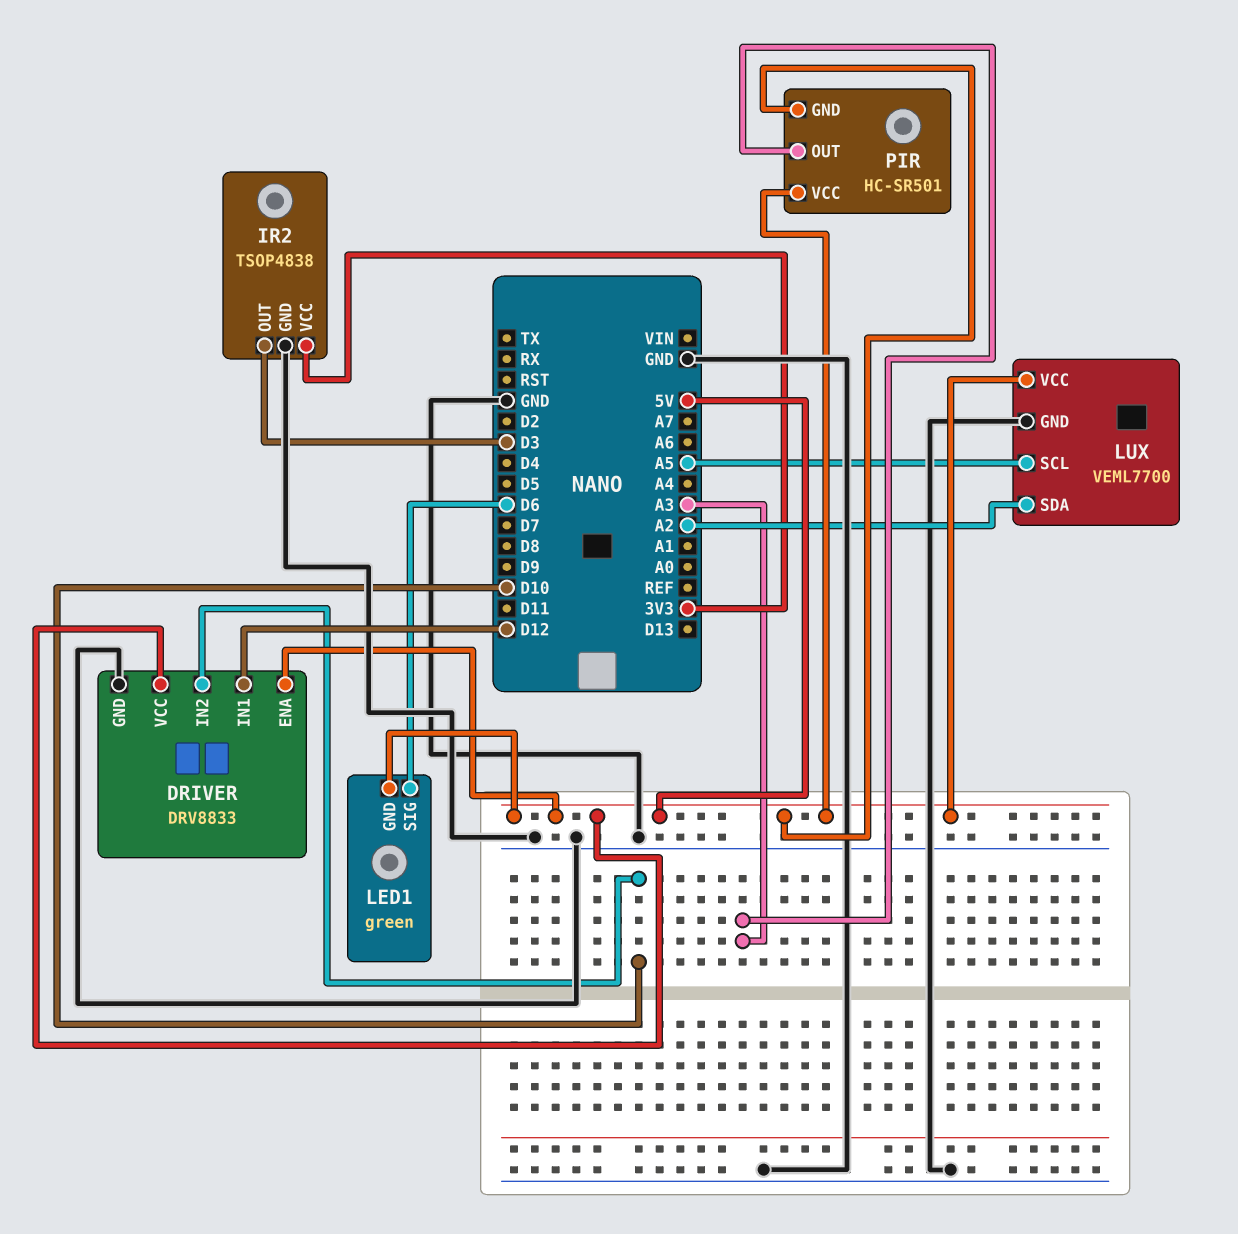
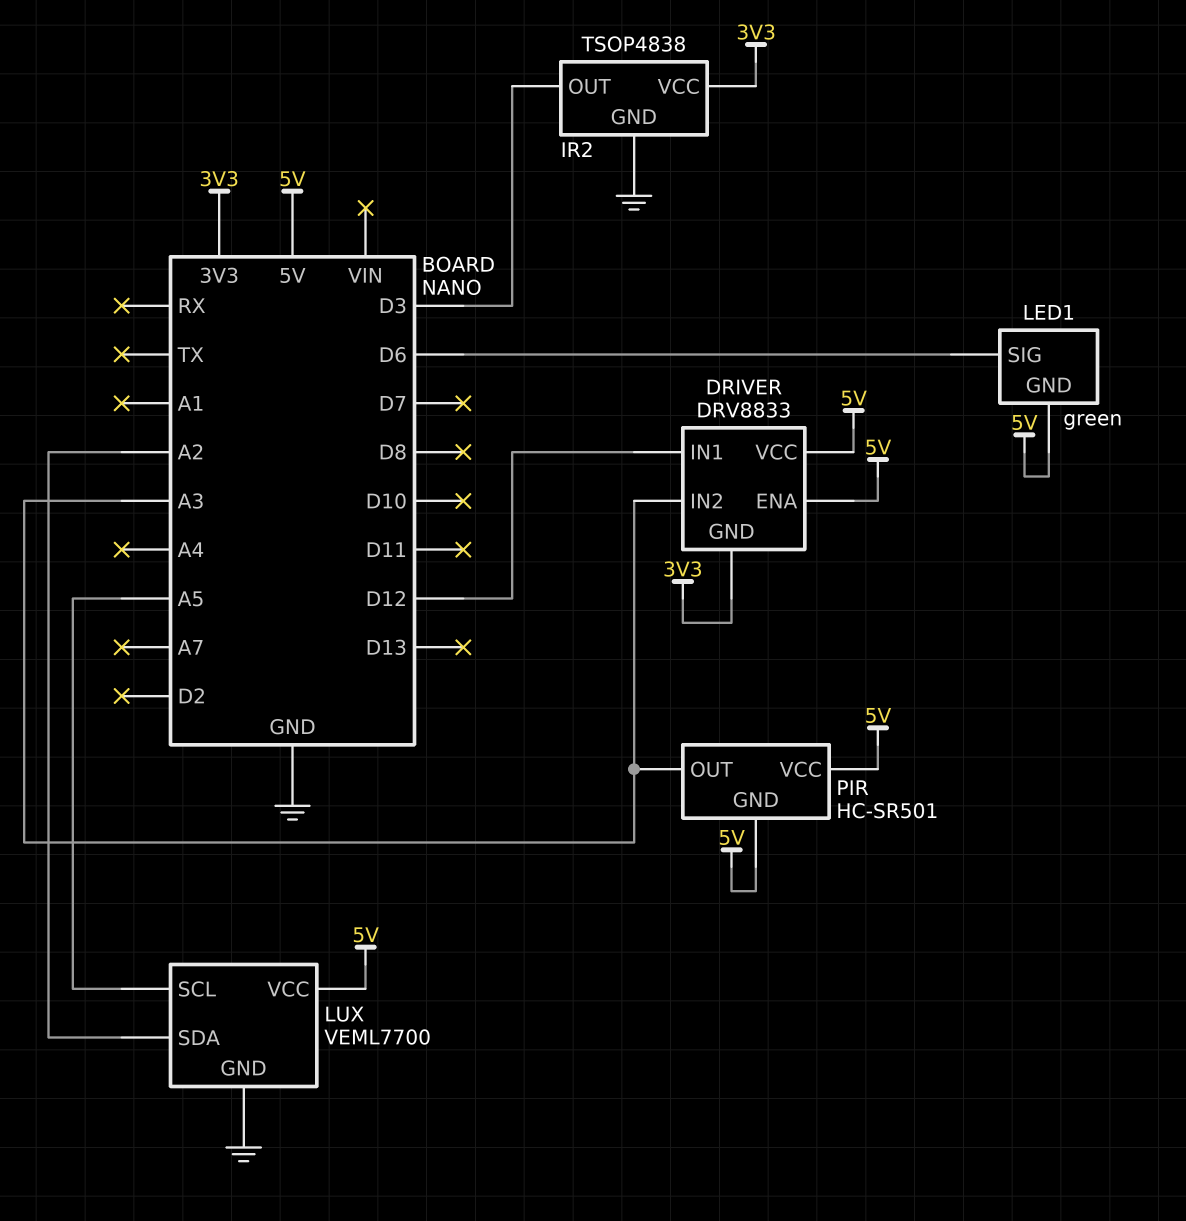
DRIVER pin GND: GND -> 3V3
DRIVER pin IN2: D10 -> A3

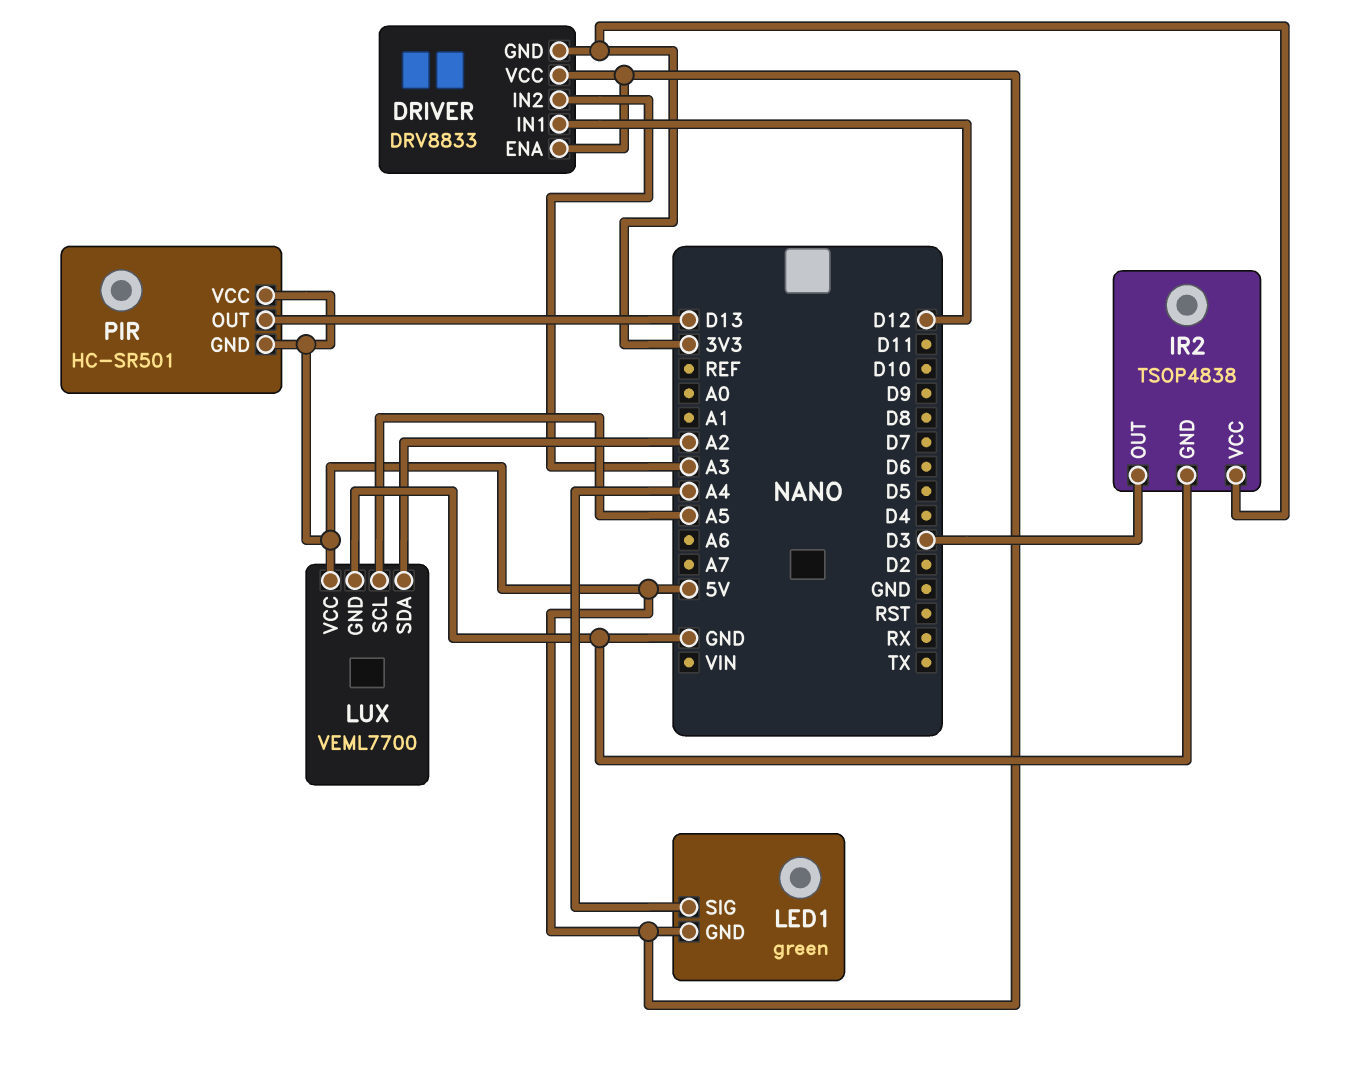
LED1 pin SIG: D6 -> A4
PIR pin OUT: A3 -> D13

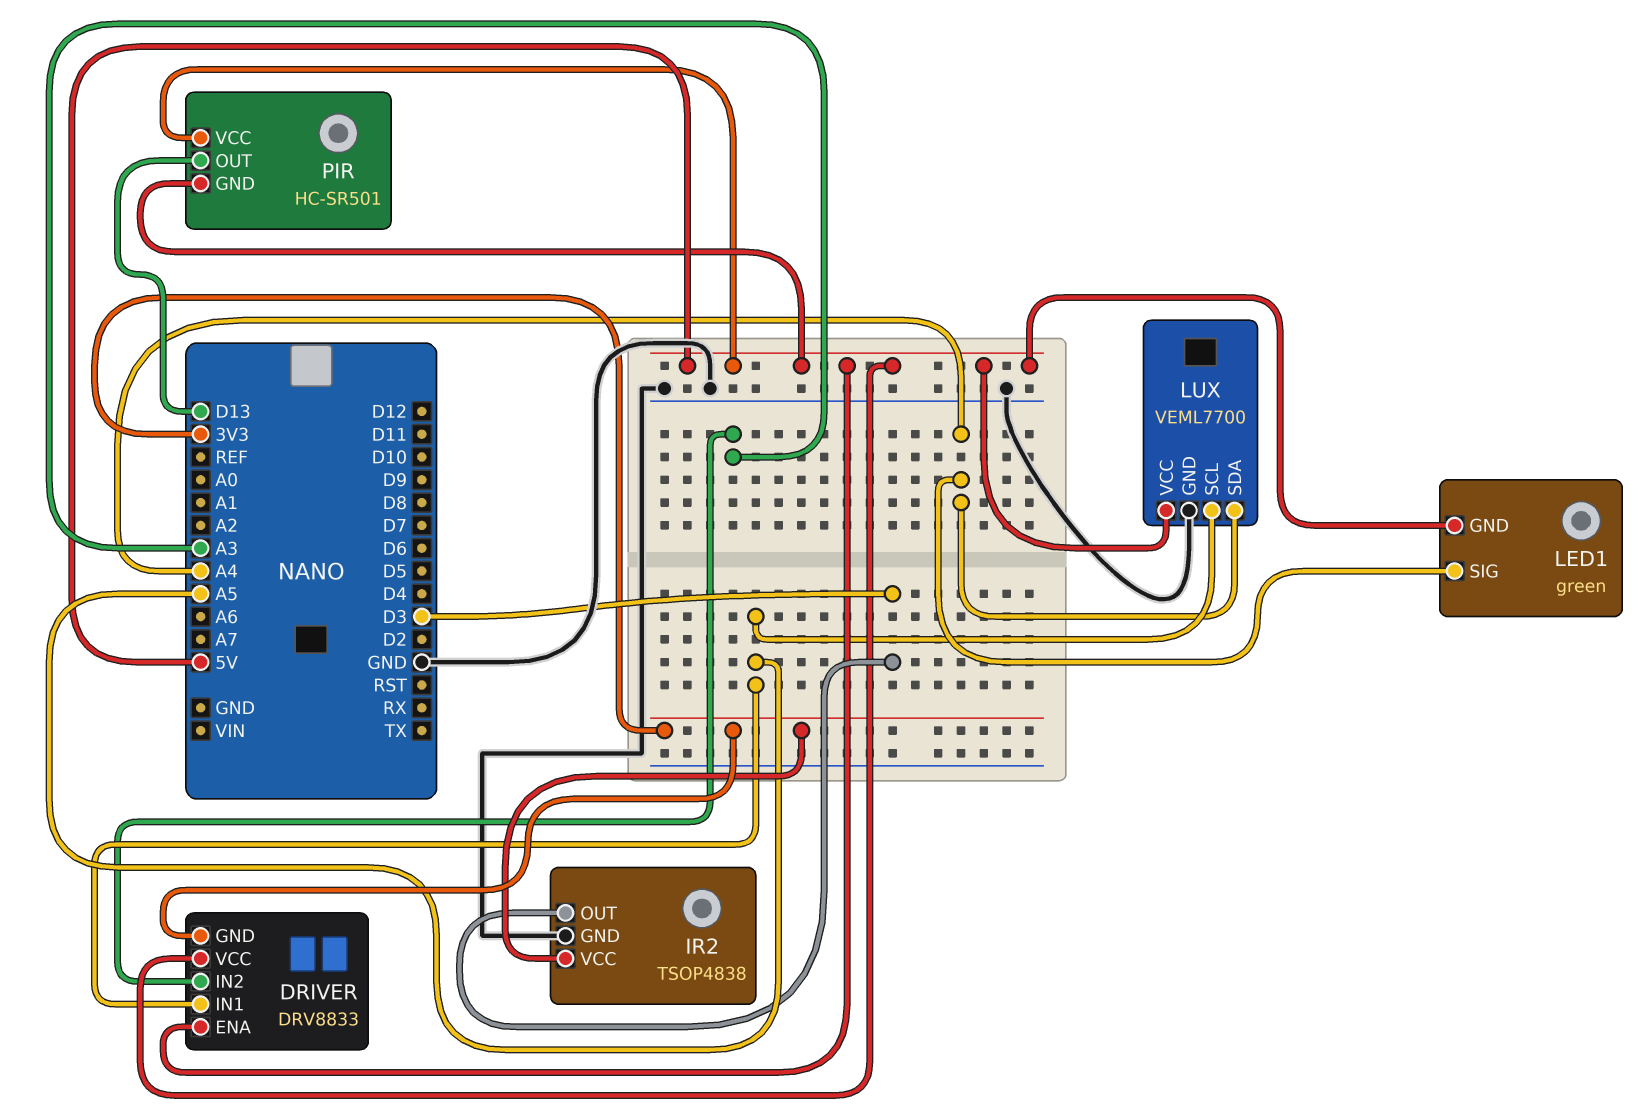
DRIVER pin IN1: D12 -> A5
LUX pin SDA: A2 -> A4

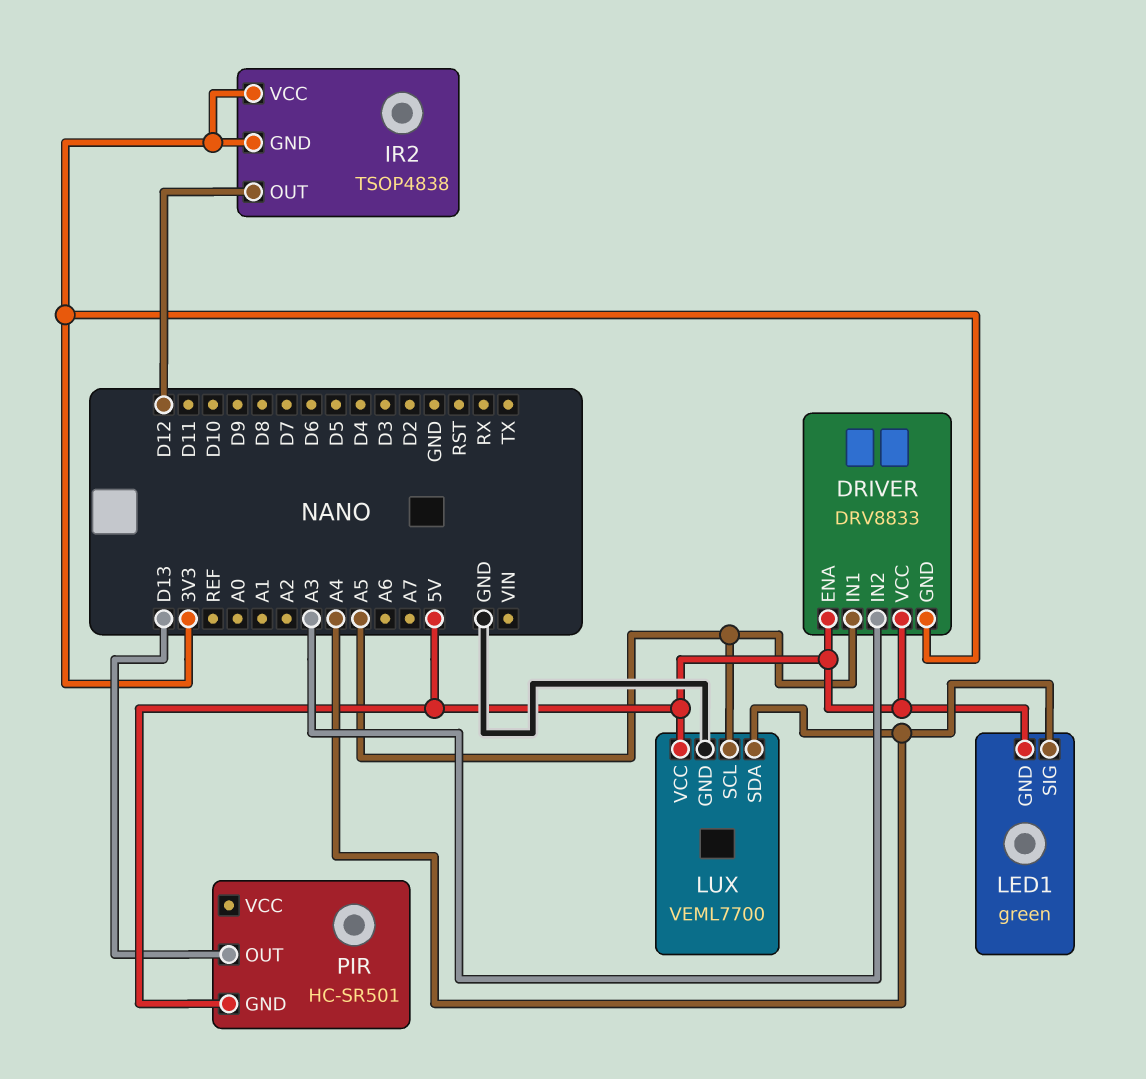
IR2 pin GND: GND -> 3V3
IR2 pin OUT: D3 -> D12
PIR pin VCC: 5V -> none

